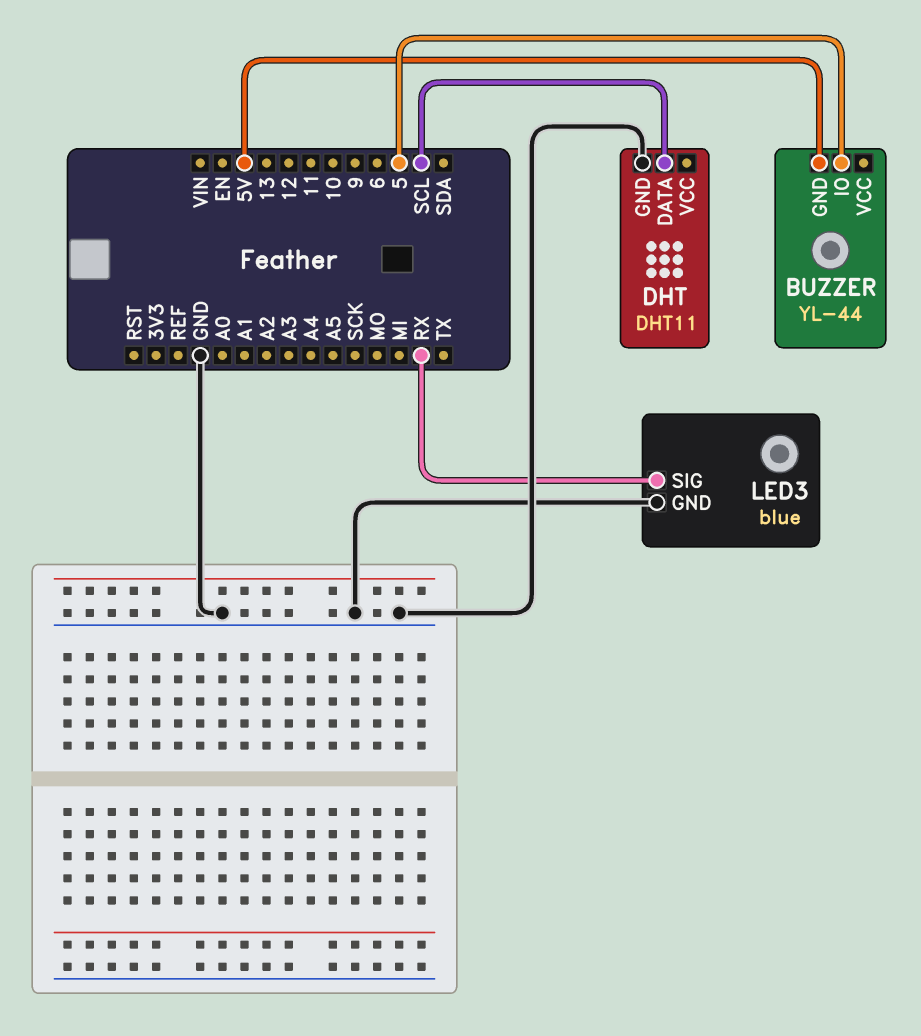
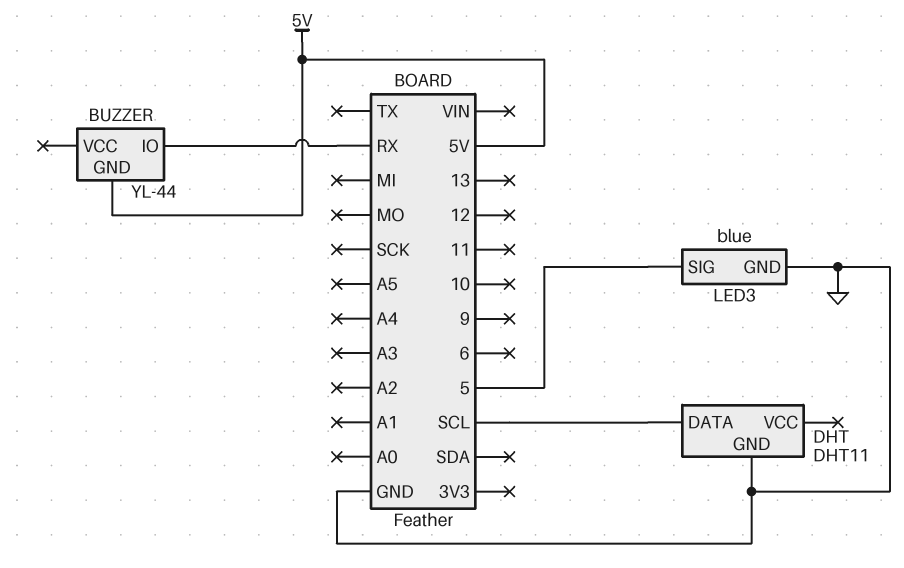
BUZZER pin IO: 5 -> RX
LED3 pin SIG: RX -> 5

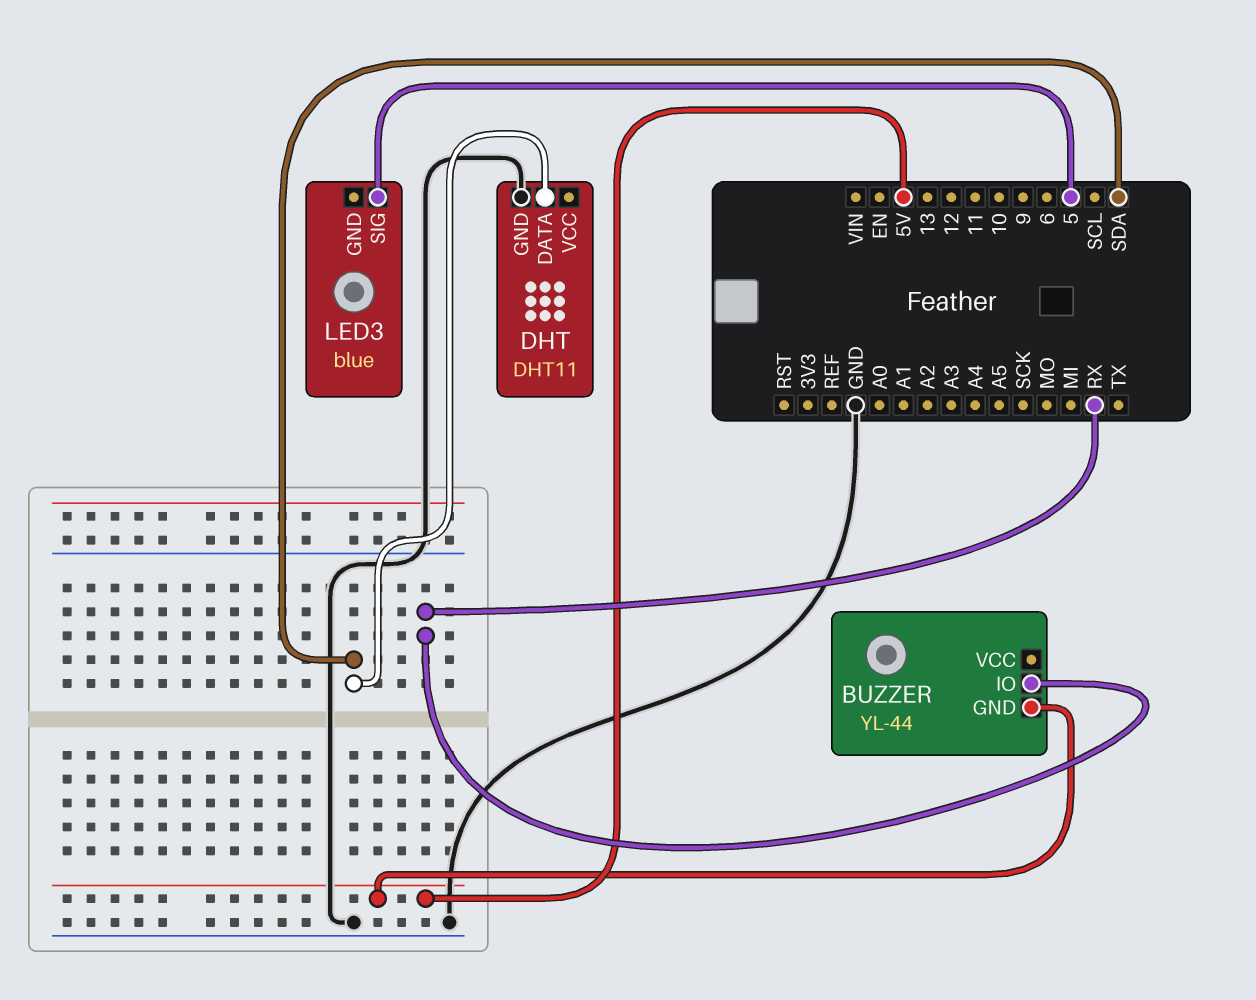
DHT pin DATA: SCL -> SDA
LED3 pin GND: GND -> none

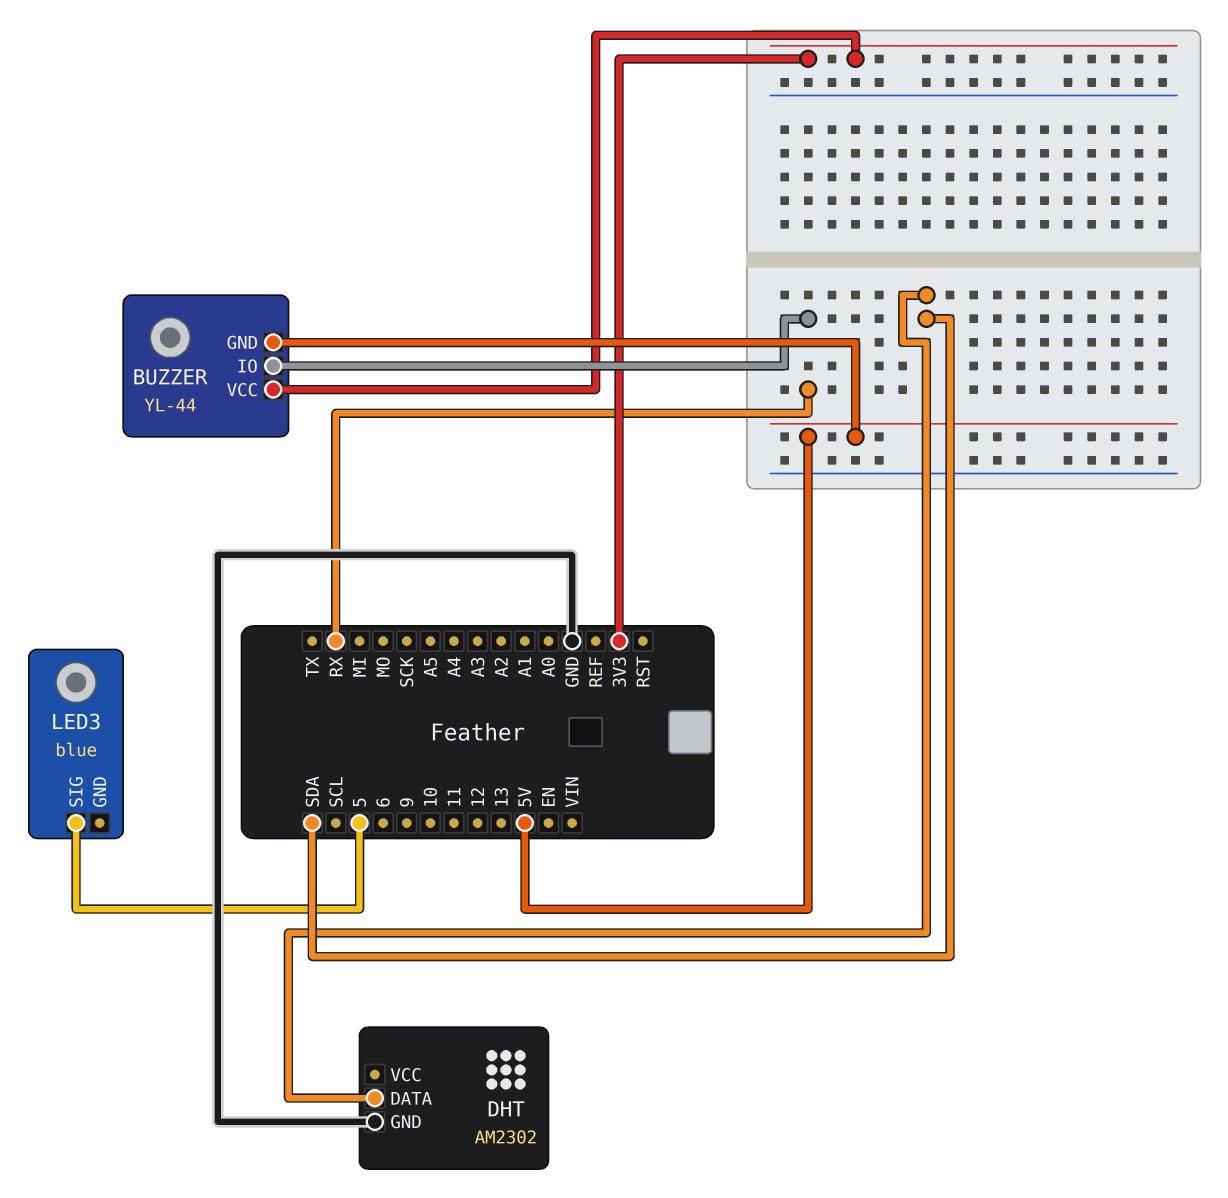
BUZZER pin VCC: none -> 3V3
DHT: DHT11 -> AM2302

